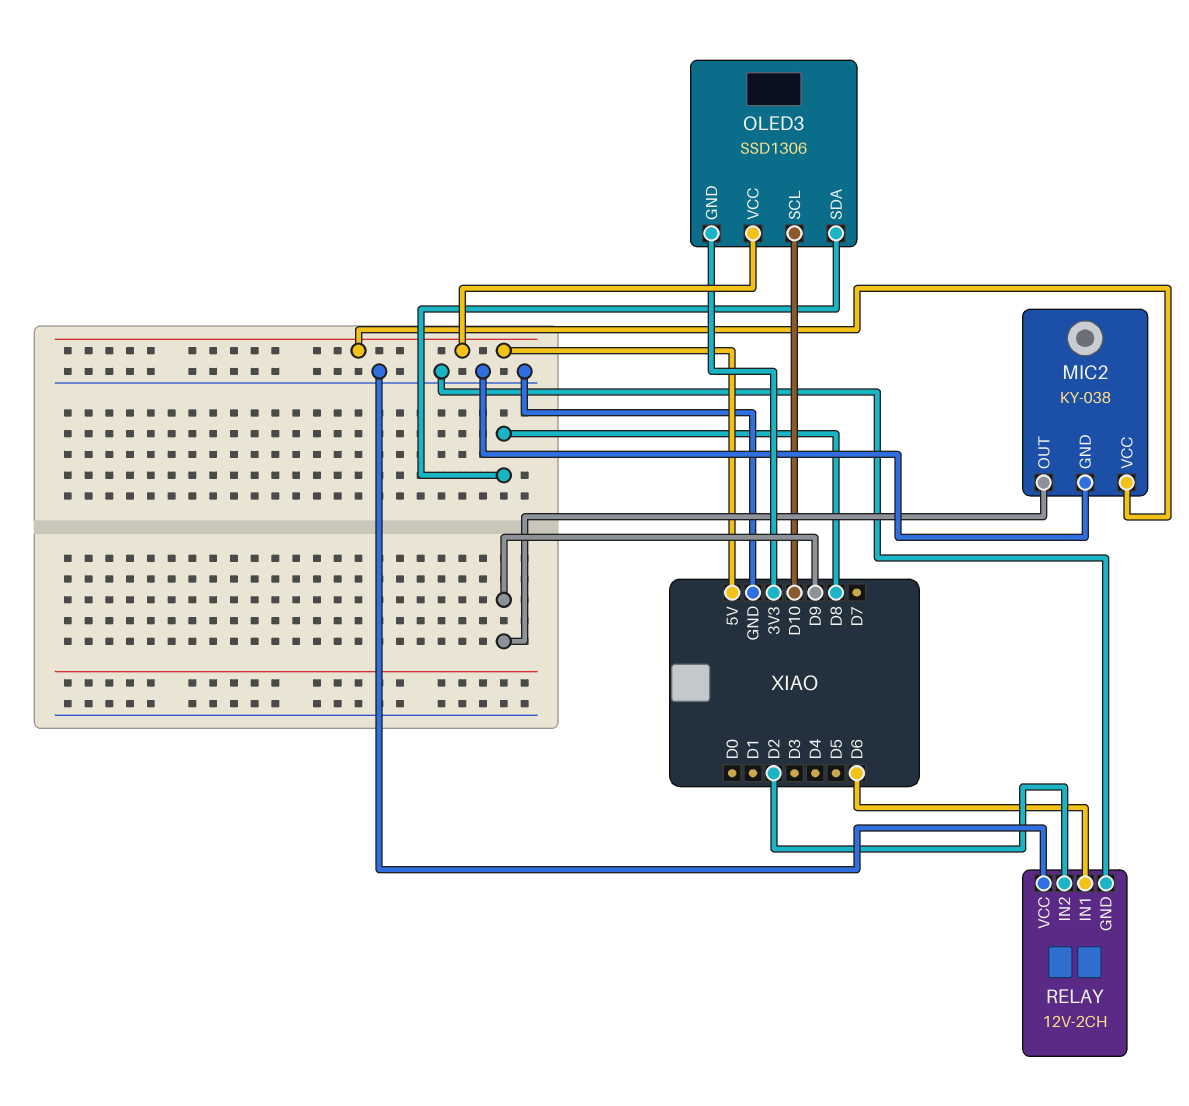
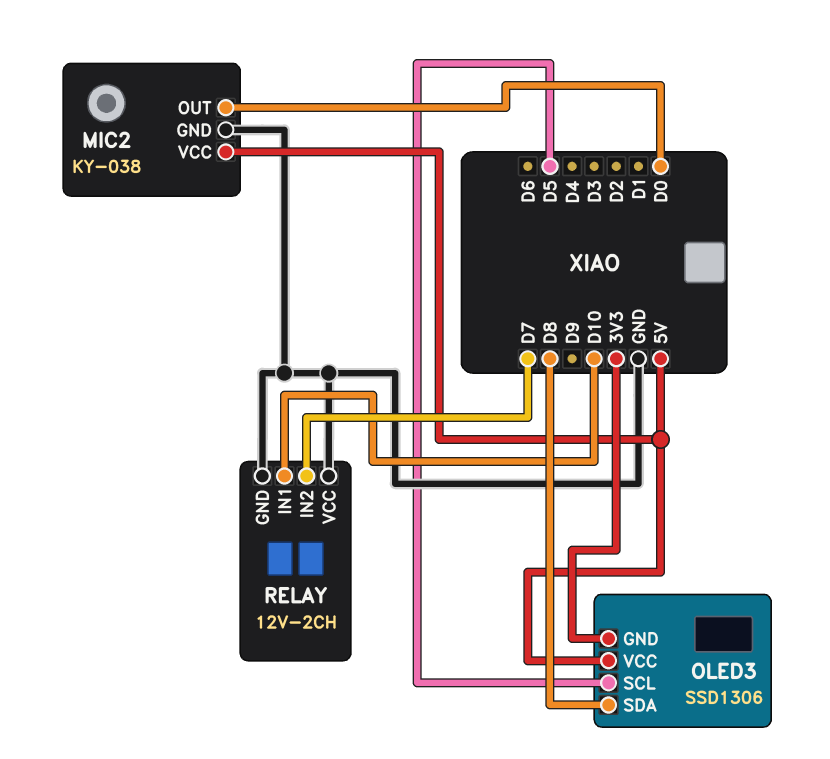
MIC2 pin OUT: D9 -> D0
OLED3 pin SCL: D10 -> D5
RELAY pin IN1: D6 -> D10
RELAY pin IN2: D2 -> D7

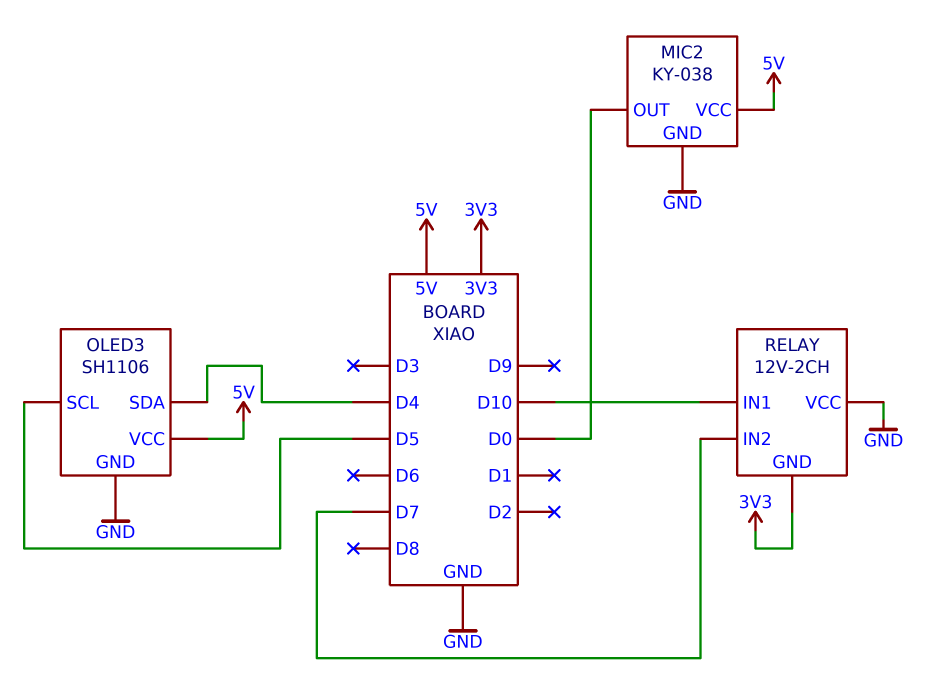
OLED3: SSD1306 -> SH1106
OLED3 pin GND: 3V3 -> GND
OLED3 pin SDA: D8 -> D4
RELAY pin GND: GND -> 3V3

